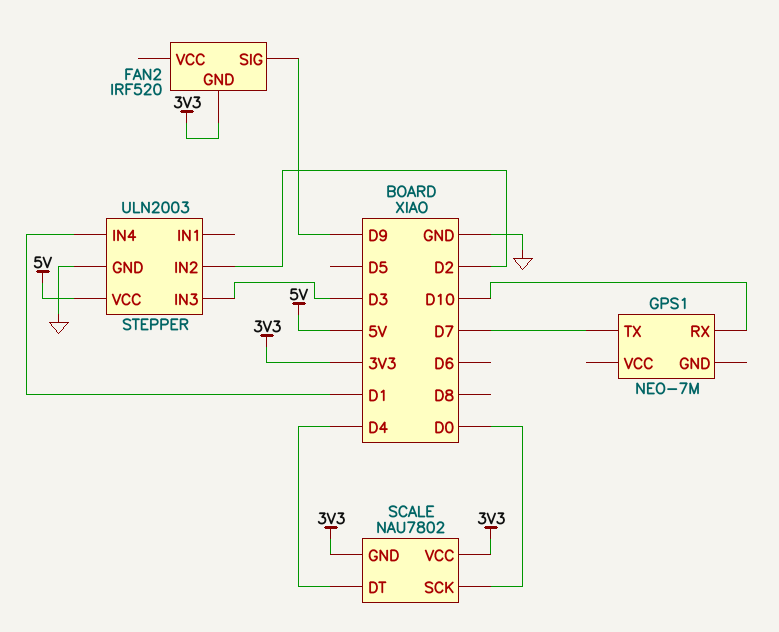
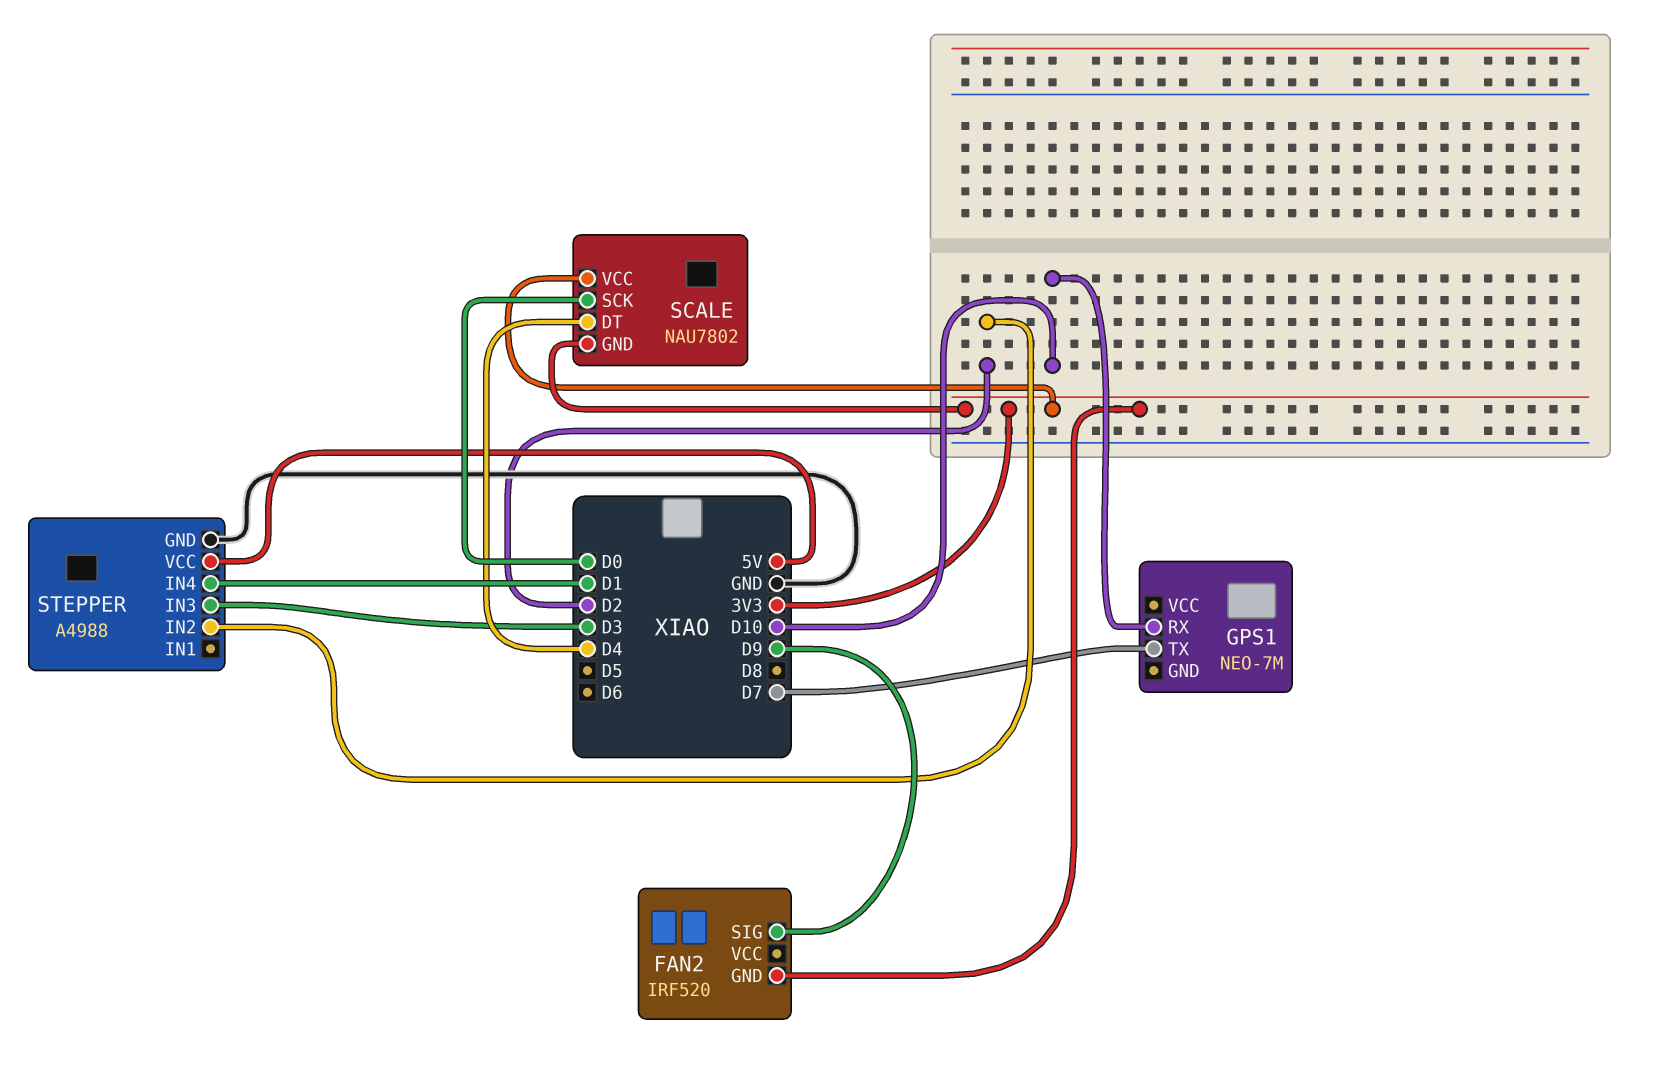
STEPPER: ULN2003 -> A4988

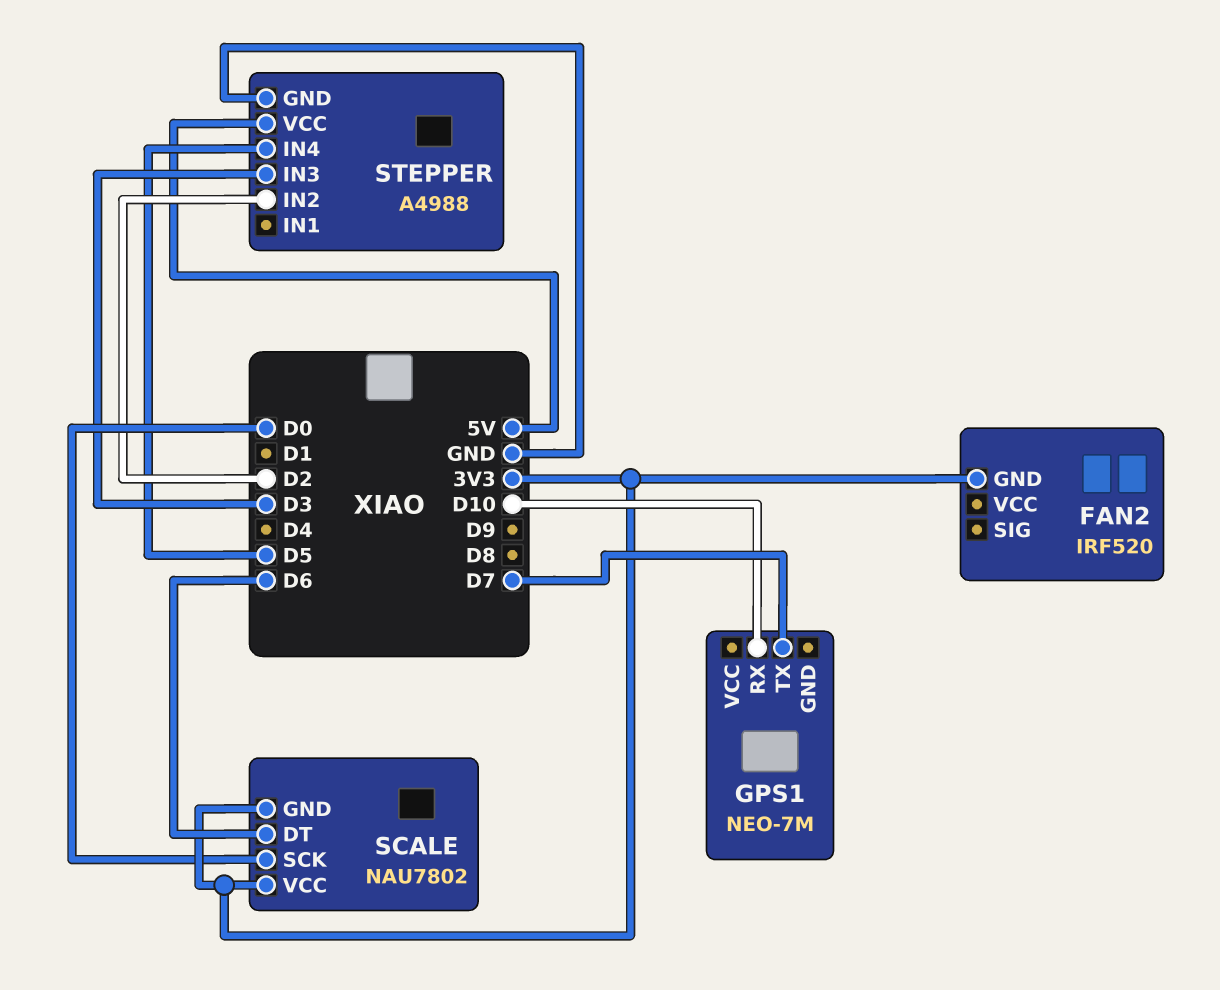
FAN2 pin SIG: D9 -> none
SCALE pin DT: D4 -> D6
STEPPER pin IN4: D1 -> D5

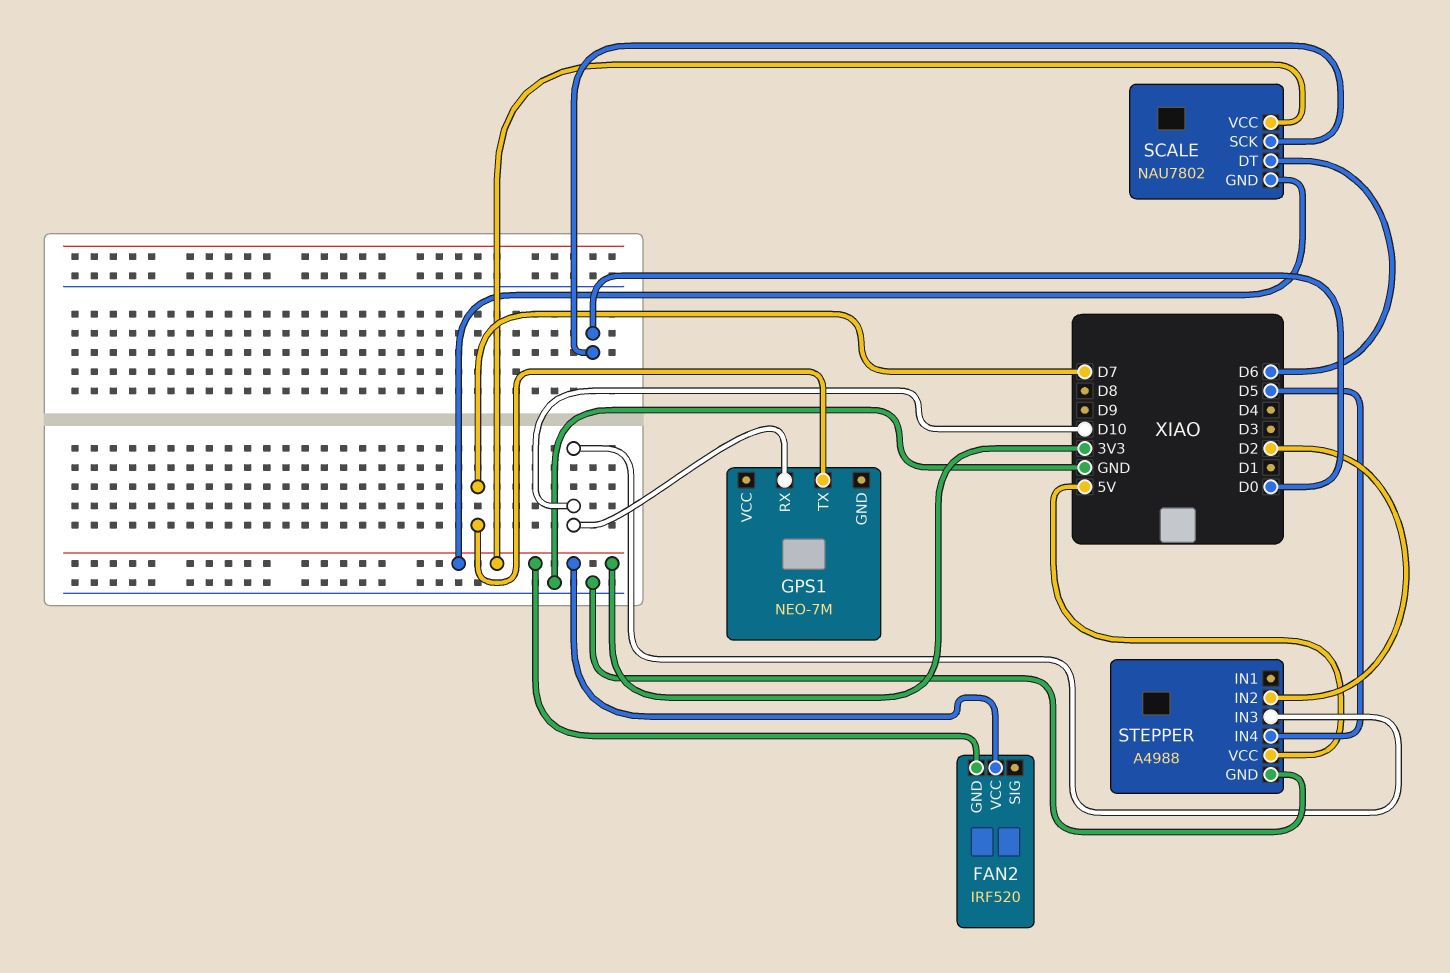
FAN2 pin VCC: none -> 3V3
STEPPER pin IN3: D3 -> D10

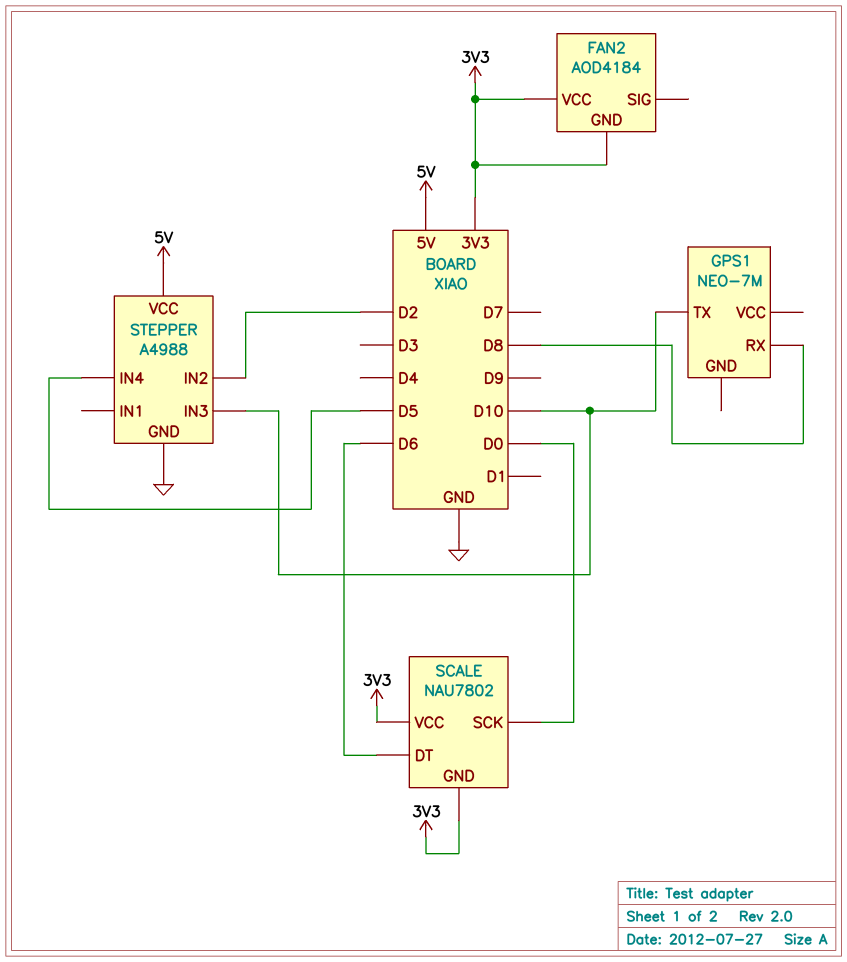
FAN2: IRF520 -> AOD4184
GPS1 pin RX: D10 -> D8
GPS1 pin TX: D7 -> D10

